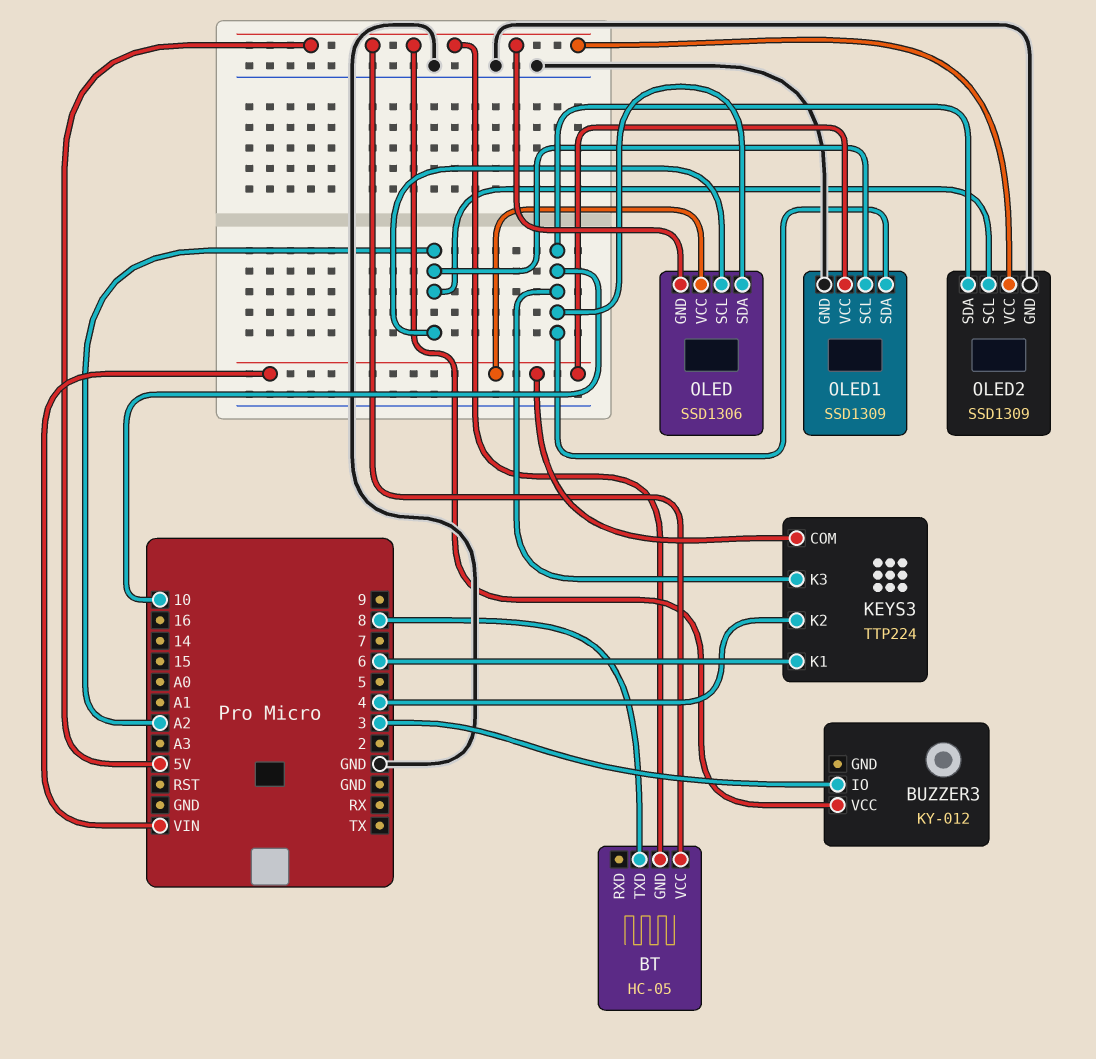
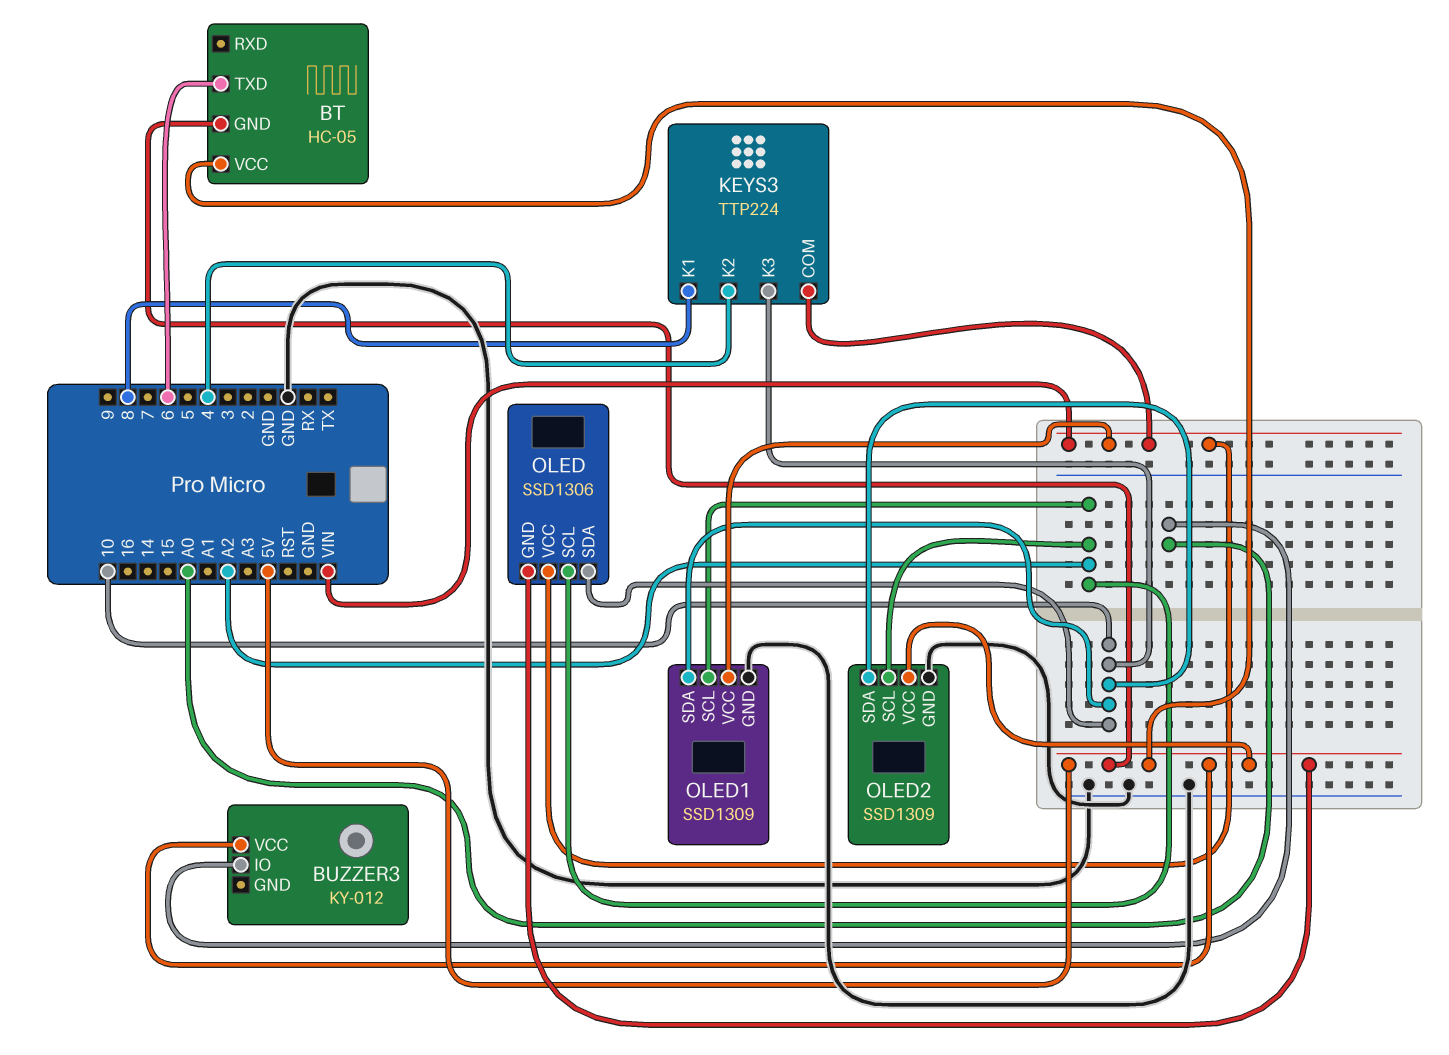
BT pin TXD: 8 -> 6
BUZZER3 pin IO: 3 -> A0
KEYS3 pin K1: 6 -> 8

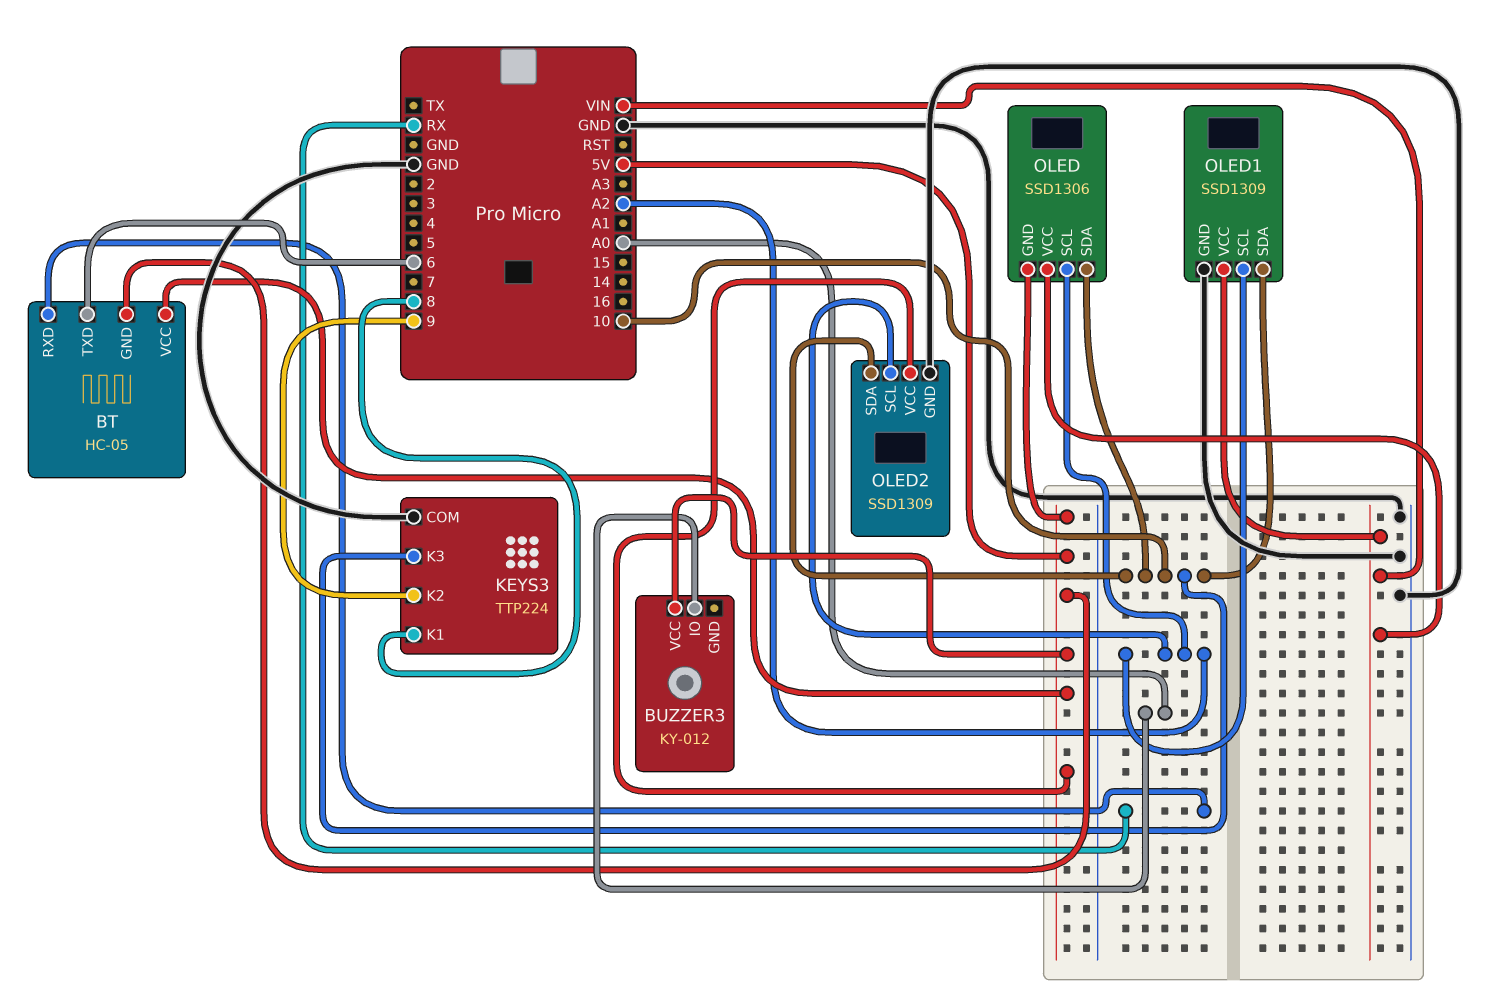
BT pin RXD: none -> RX
KEYS3 pin COM: VIN -> GND
KEYS3 pin K2: 4 -> 9

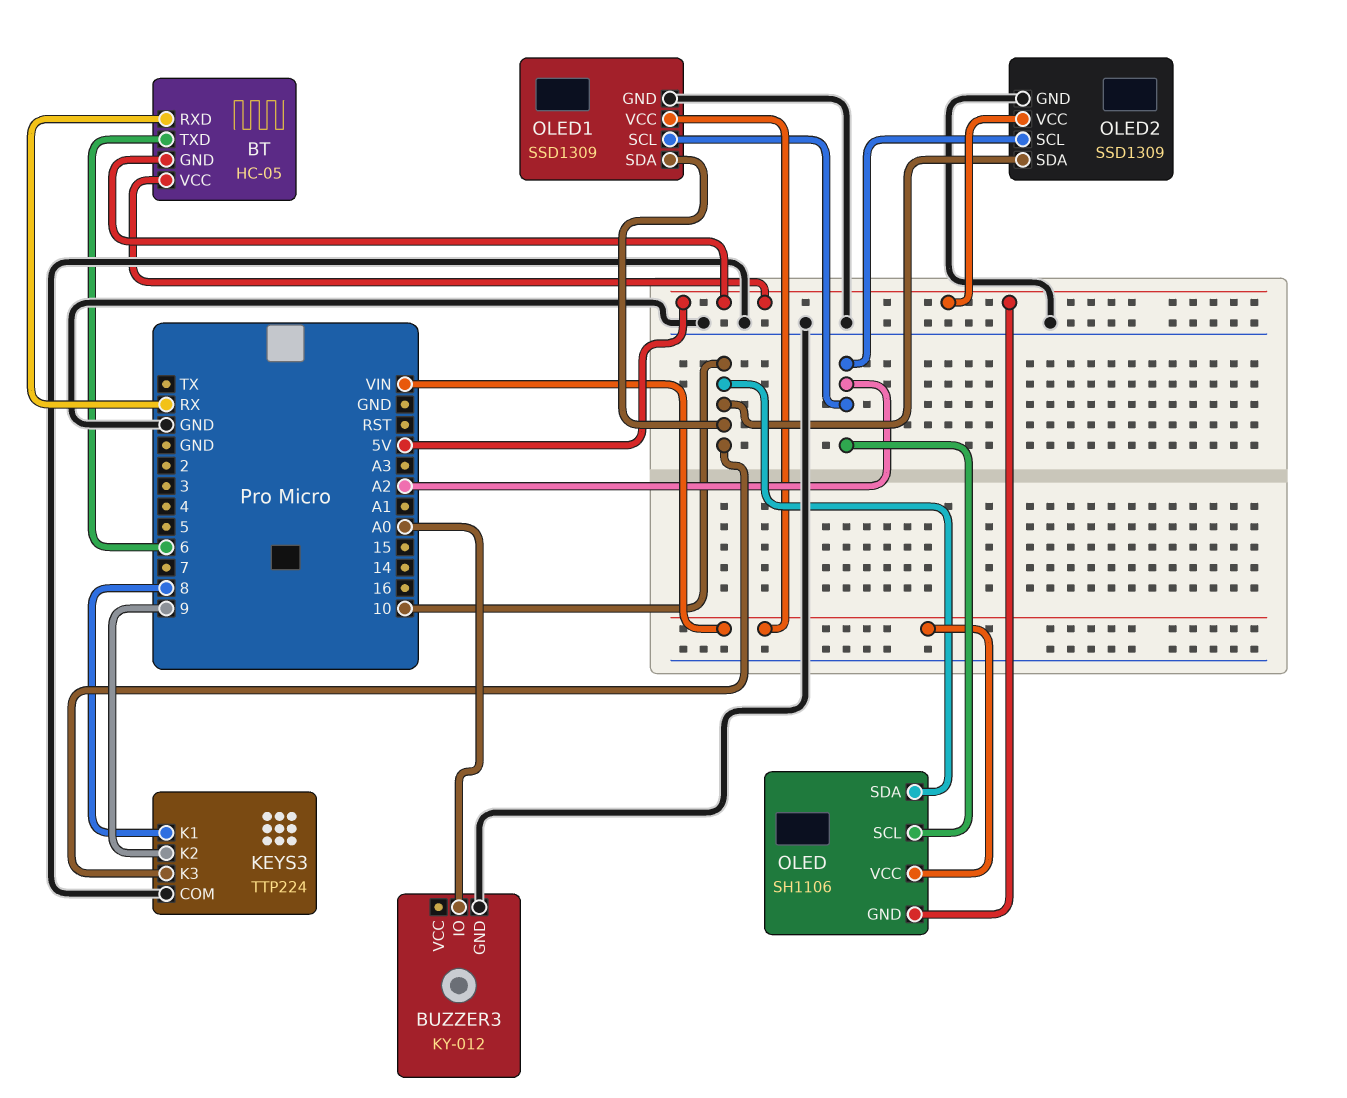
BUZZER3 pin GND: none -> GND
BUZZER3 pin VCC: 5V -> none
OLED: SSD1306 -> SH1106

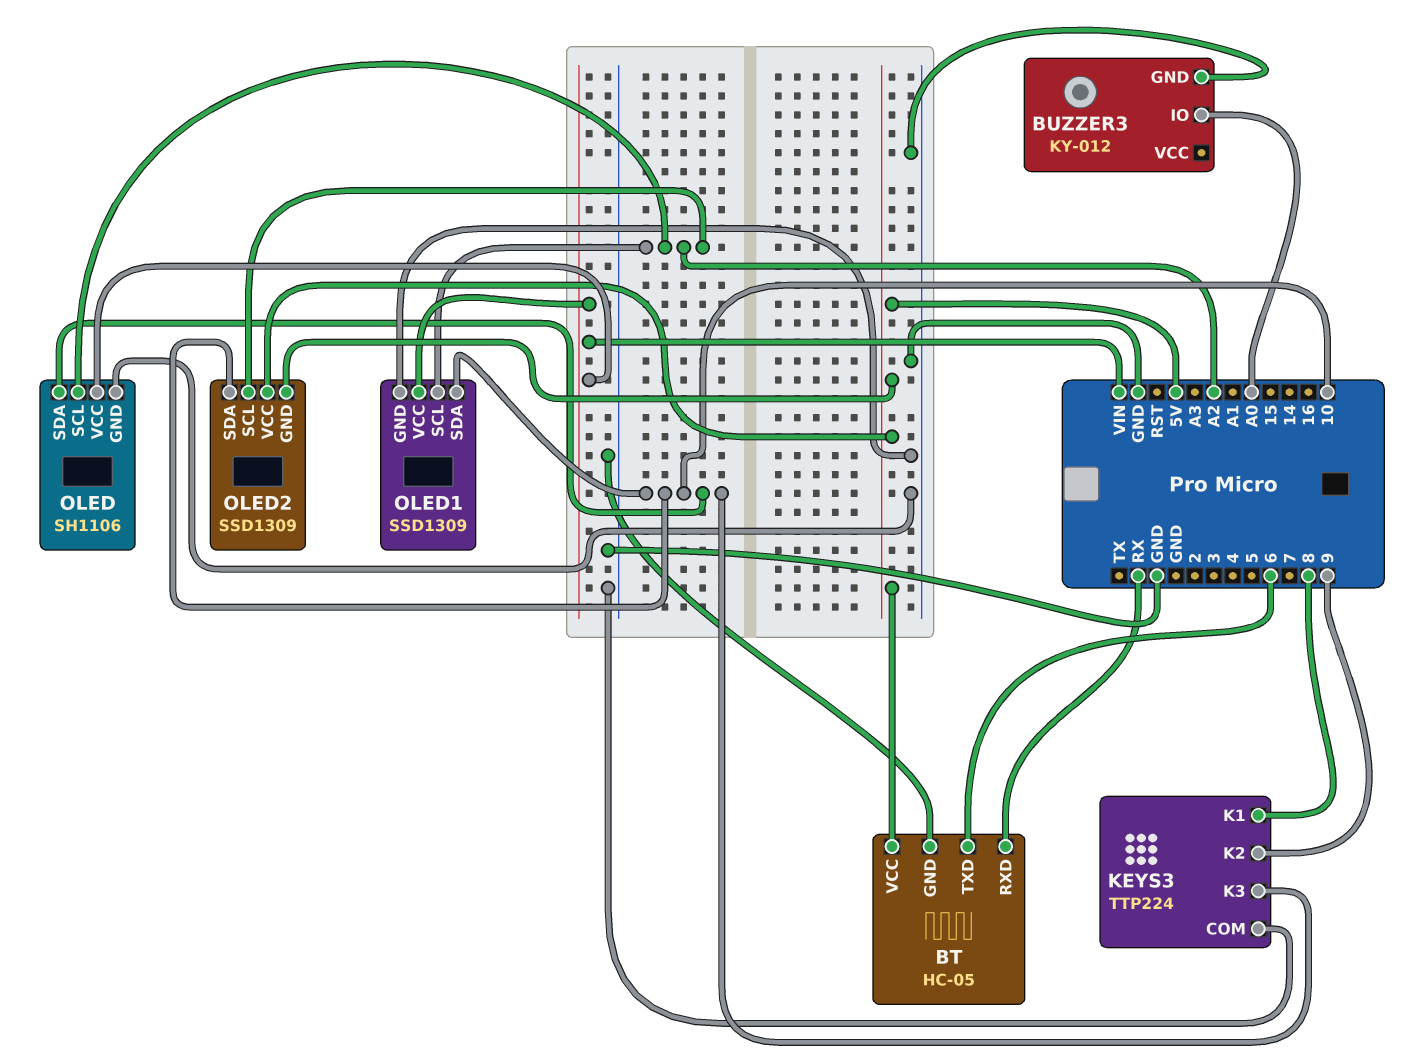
BT pin GND: 5V -> GND
OLED pin GND: 5V -> GND
OLED2 pin GND: GND -> 5V

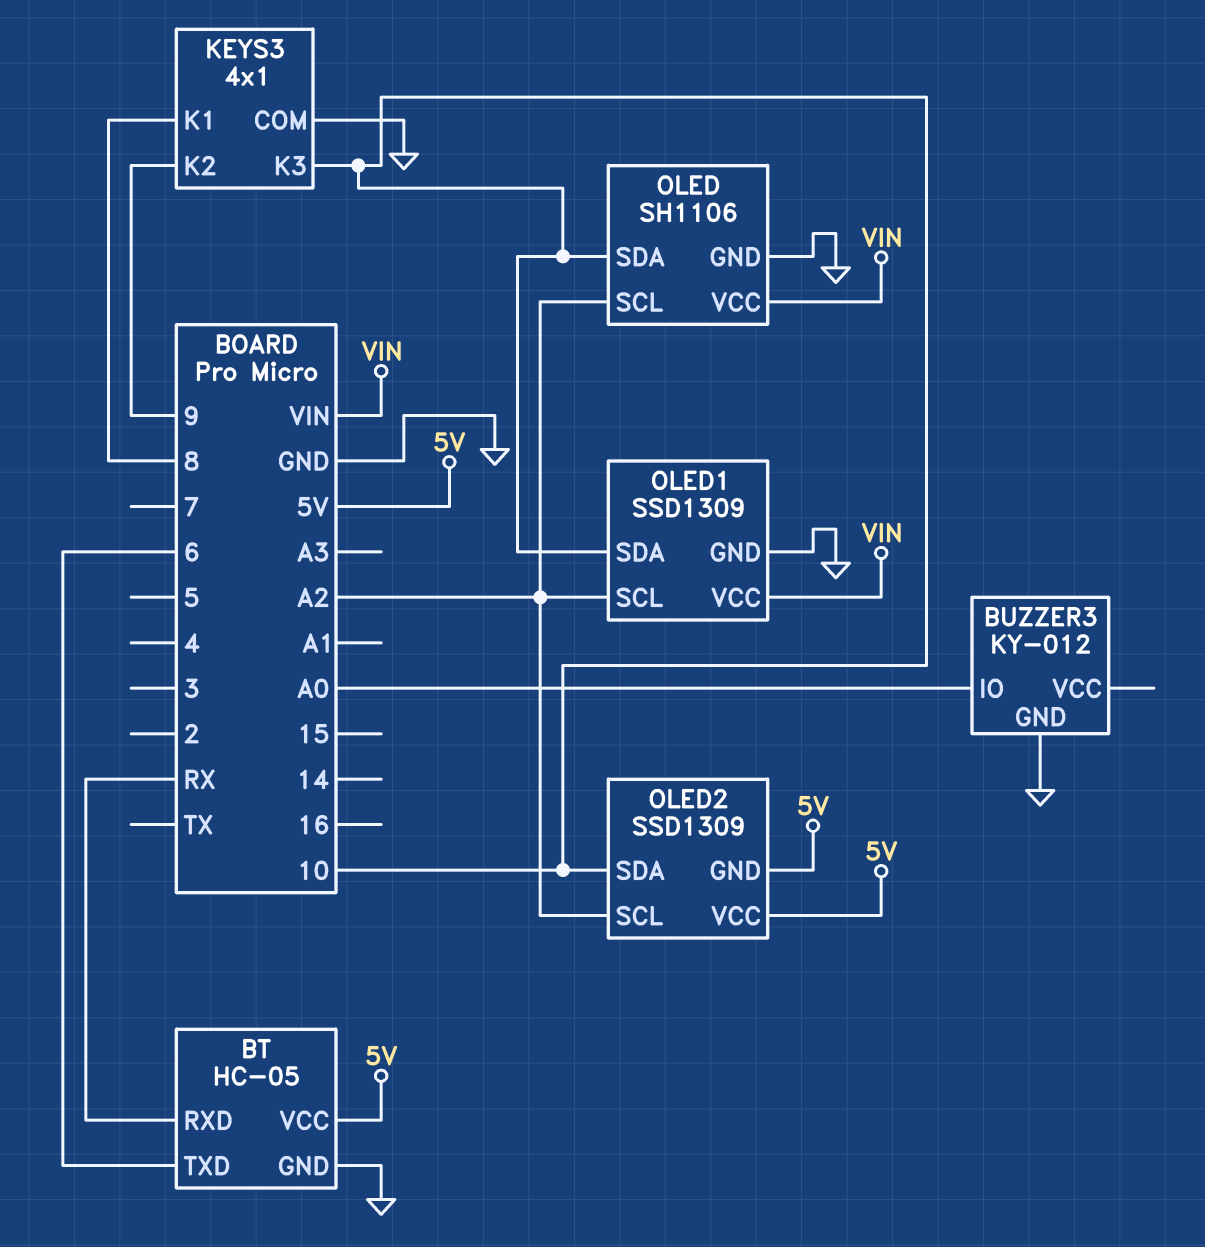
KEYS3: TTP224 -> 4x1

